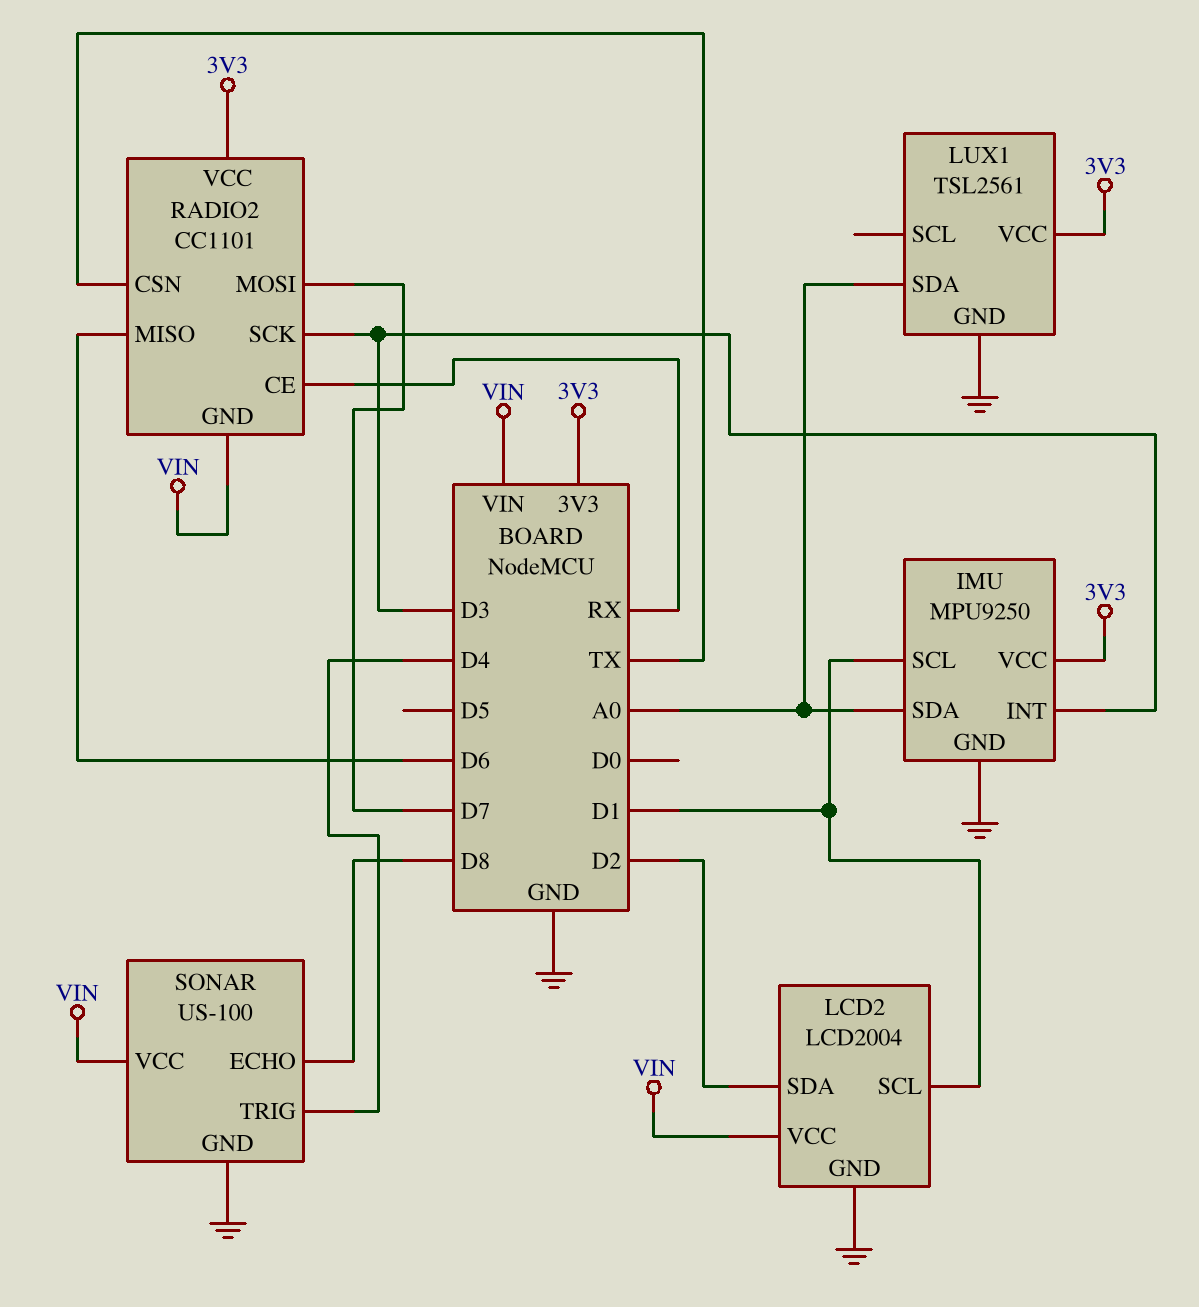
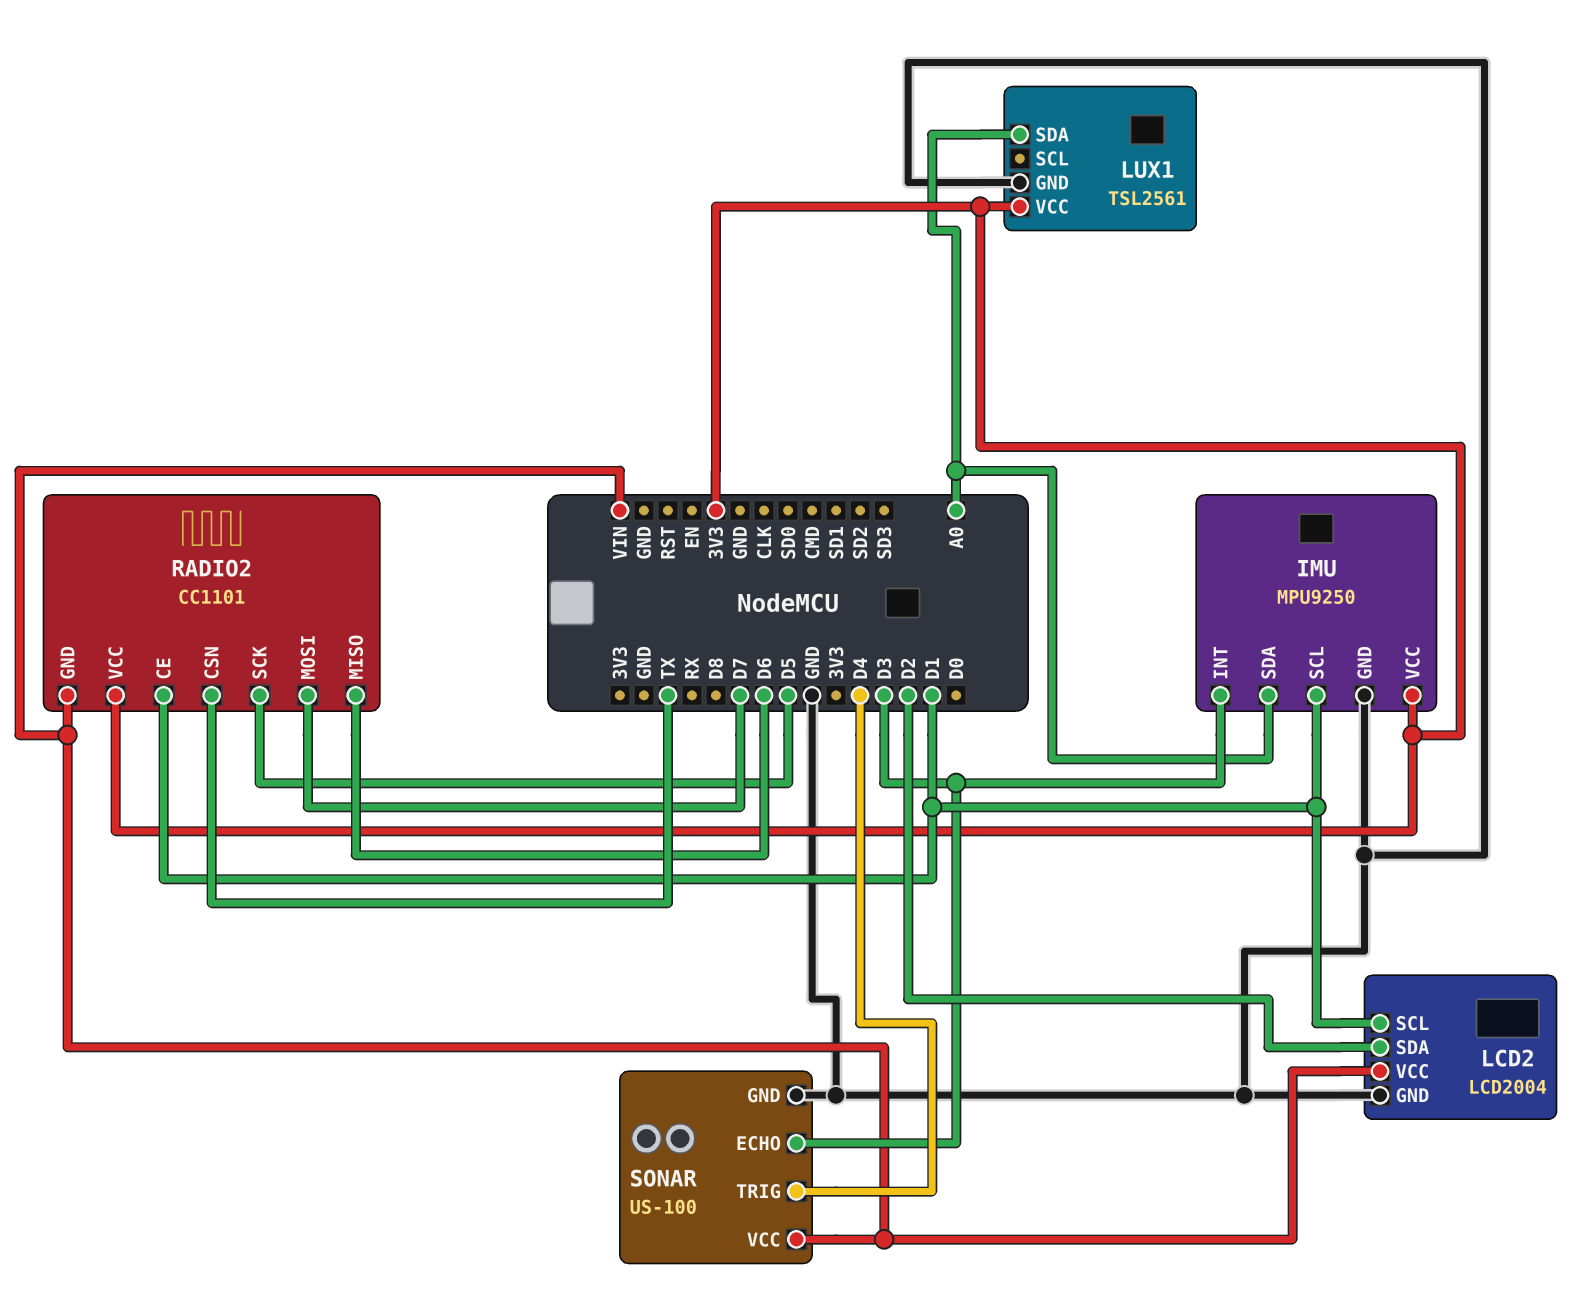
RADIO2 pin CE: RX -> D1
RADIO2 pin SCK: D3 -> D5
SONAR pin ECHO: D8 -> D3

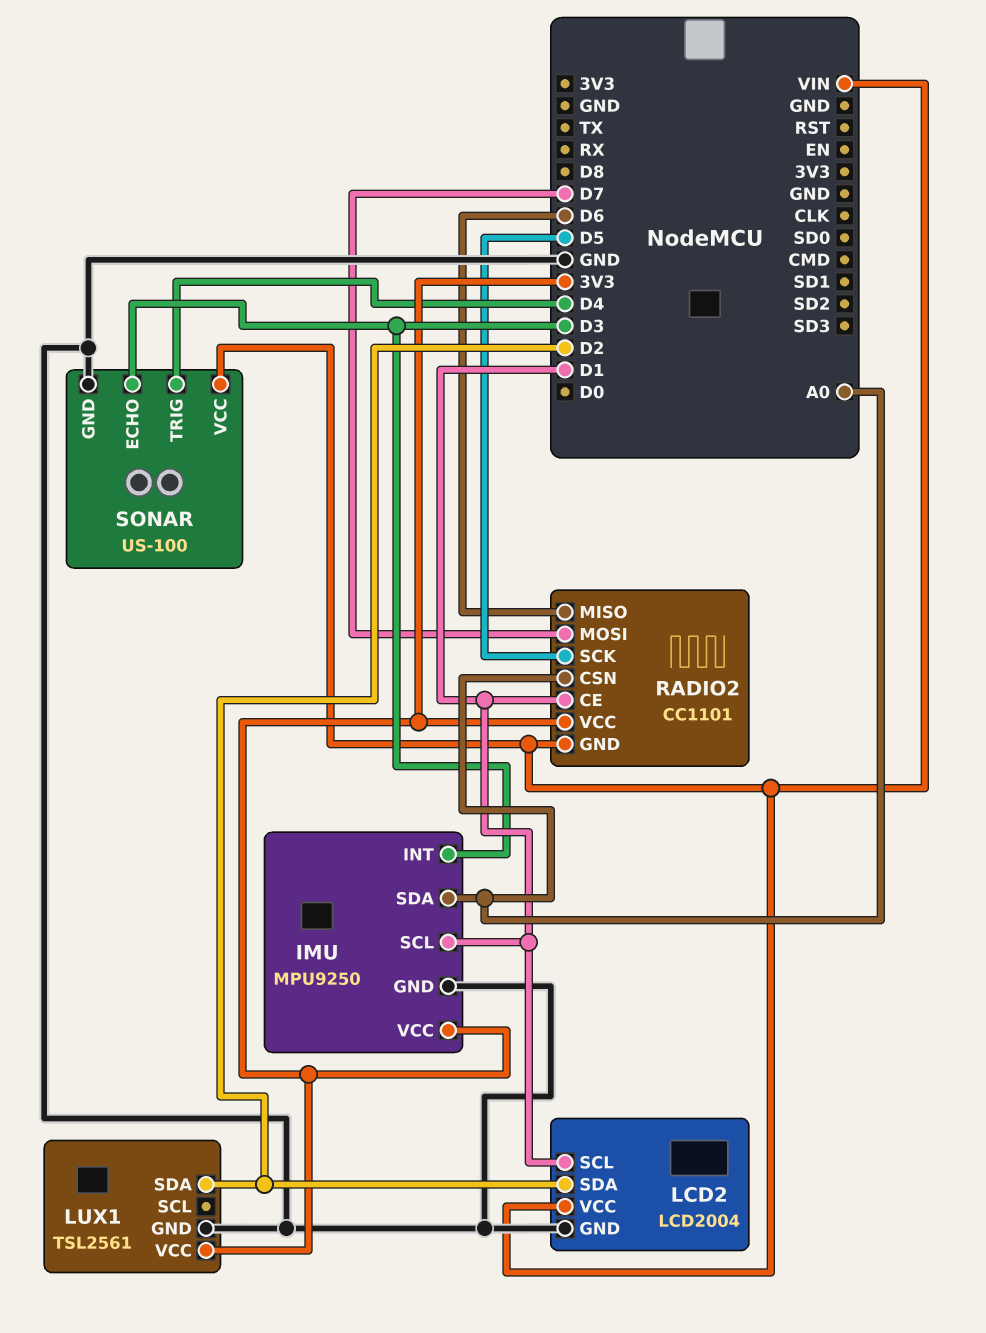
LUX1 pin SDA: A0 -> D2
RADIO2 pin CSN: TX -> A0

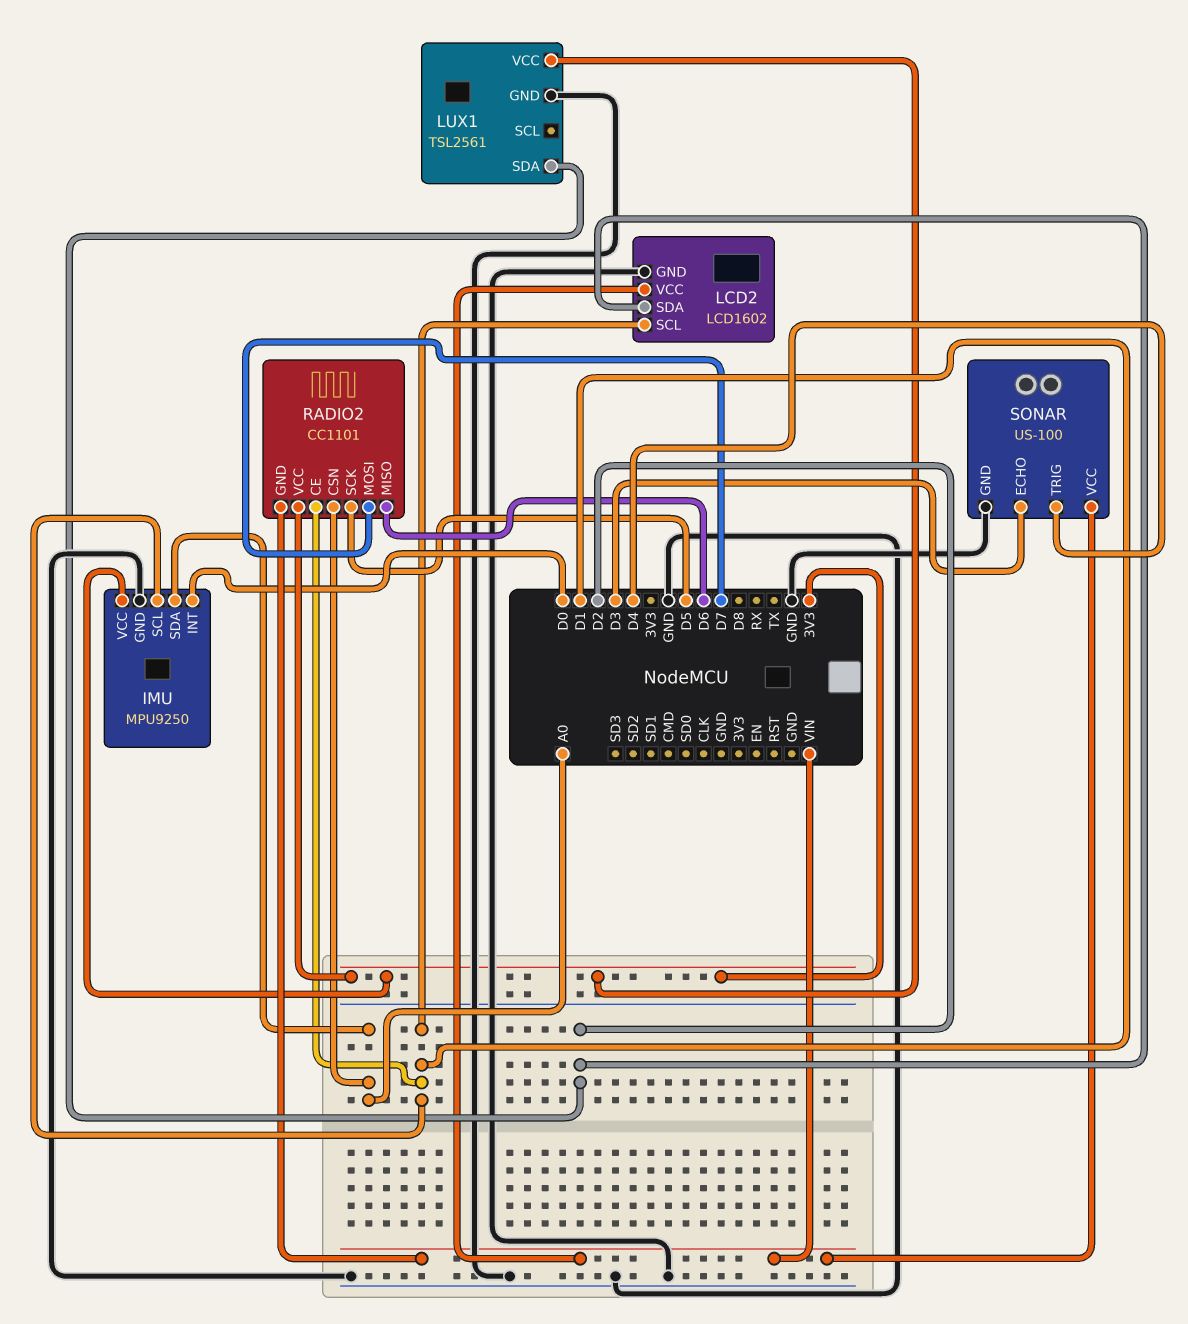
IMU pin INT: D3 -> D0
LCD2: LCD2004 -> LCD1602

